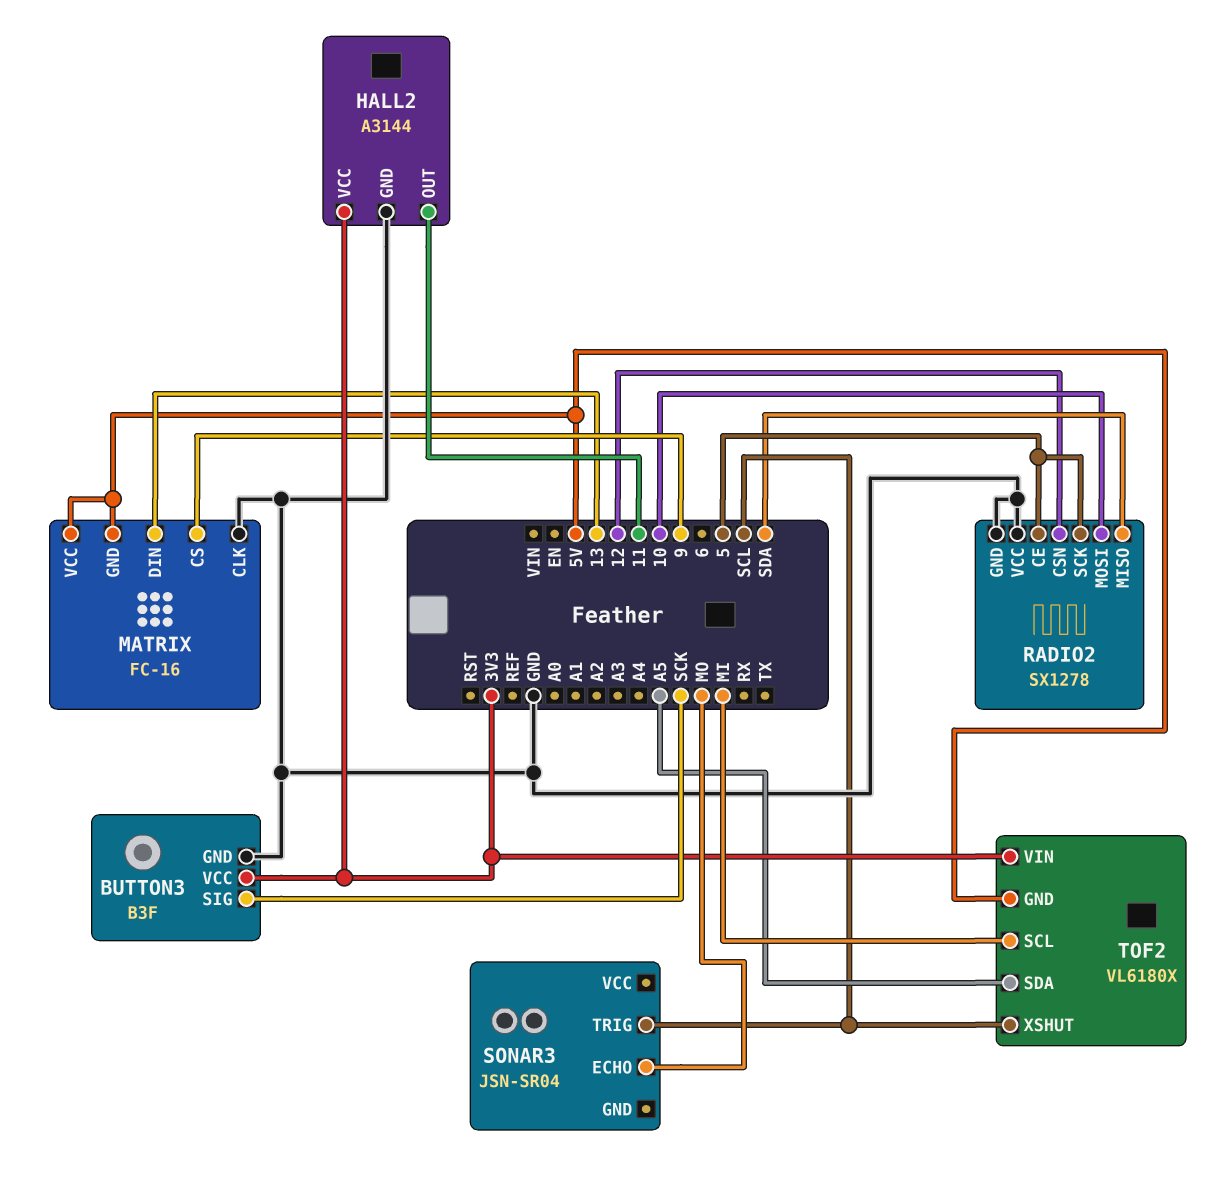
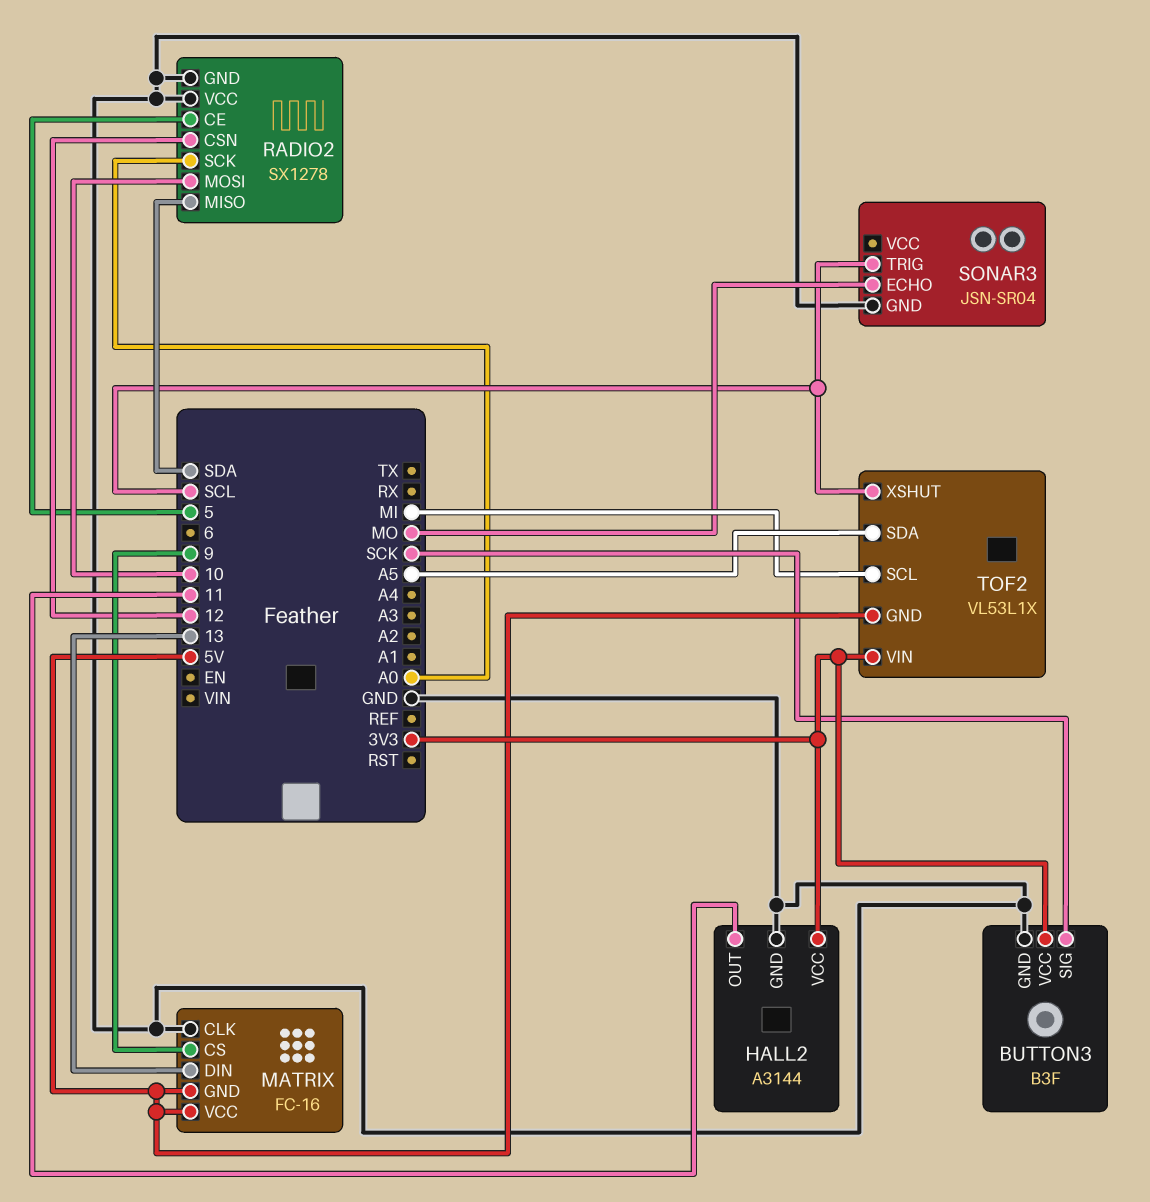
RADIO2 pin SCK: 5 -> A0
SONAR3 pin GND: none -> GND
TOF2: VL6180X -> VL53L1X

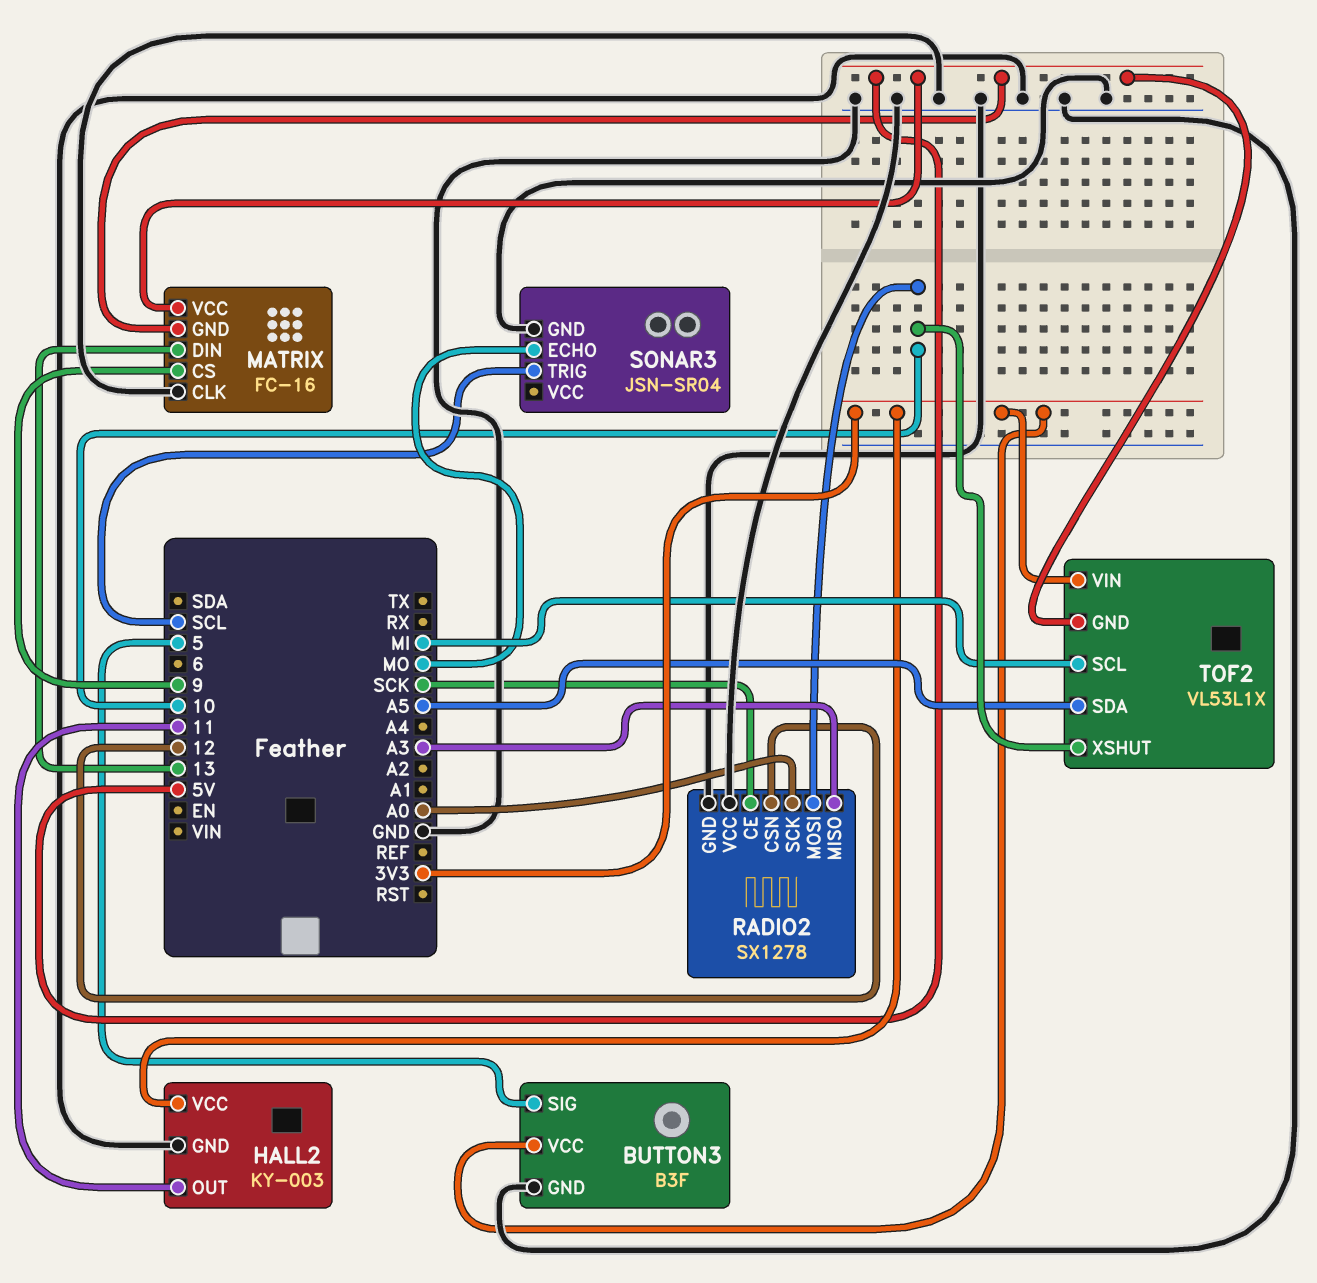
BUTTON3 pin SIG: SCK -> 5
HALL2: A3144 -> KY-003
RADIO2 pin CE: 5 -> SCK
RADIO2 pin MISO: SDA -> A3
TOF2 pin XSHUT: SCL -> 10

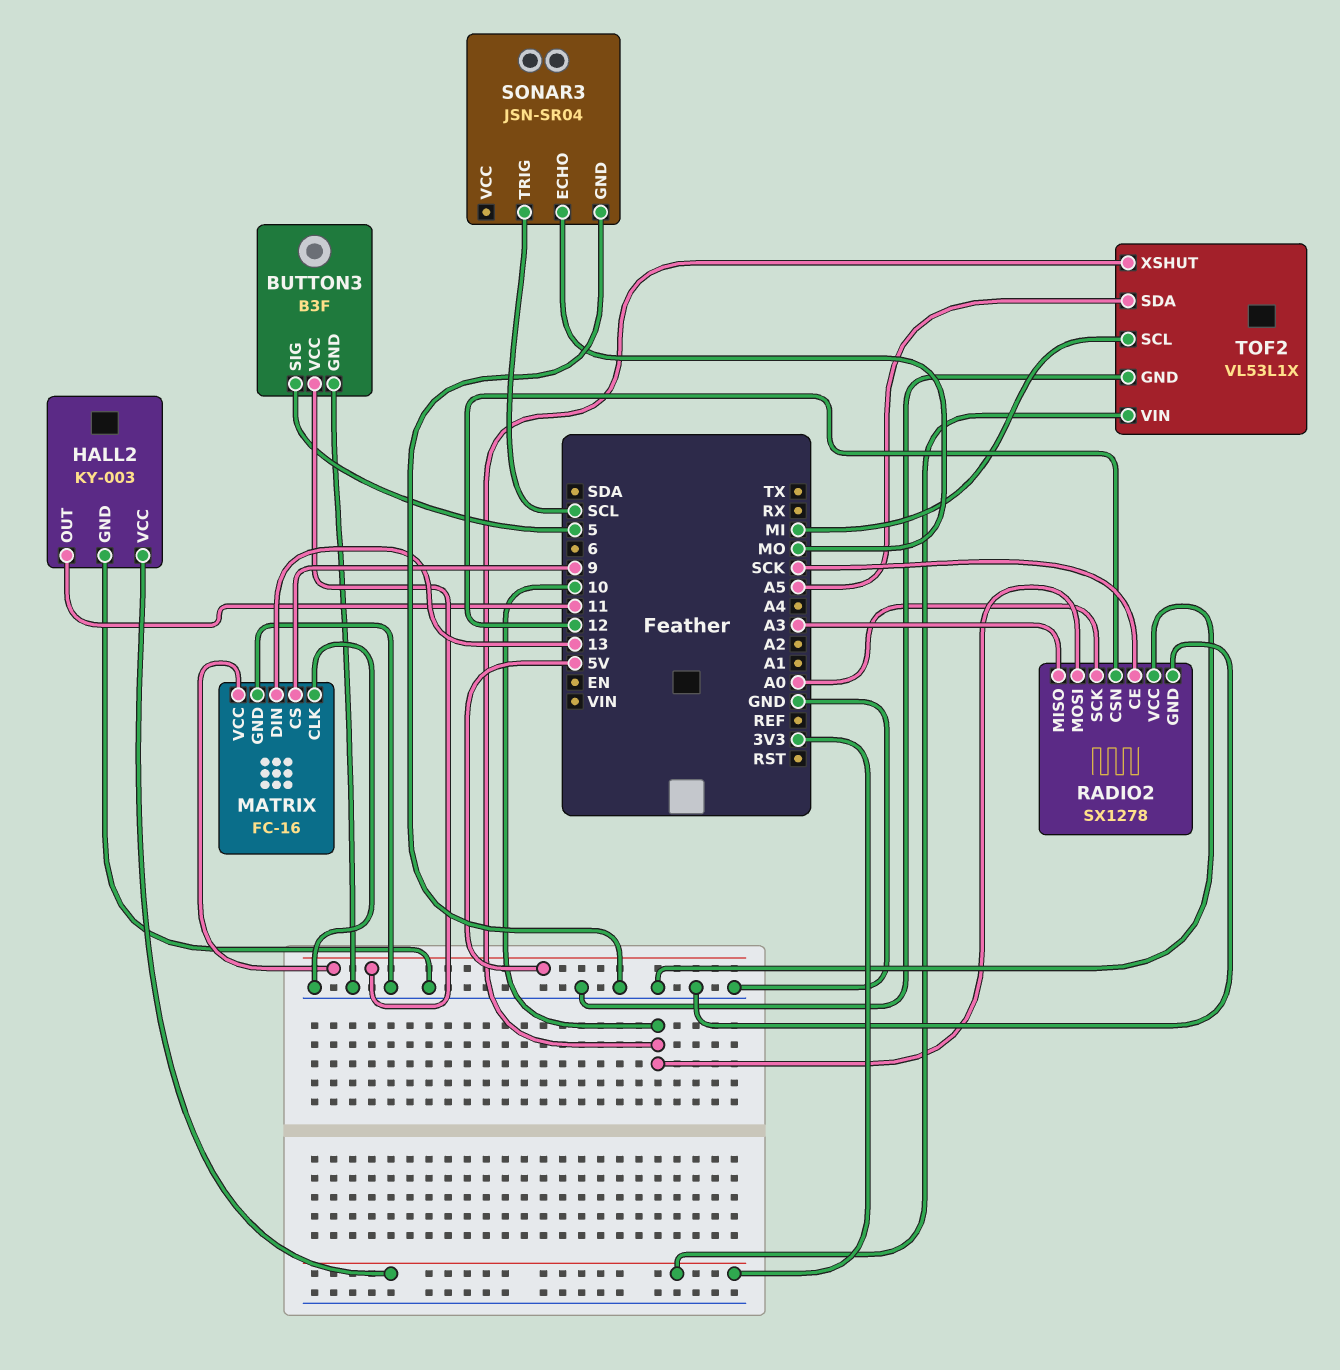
BUTTON3 pin VCC: 3V3 -> 5V
MATRIX pin GND: 5V -> GND
TOF2 pin GND: 5V -> GND

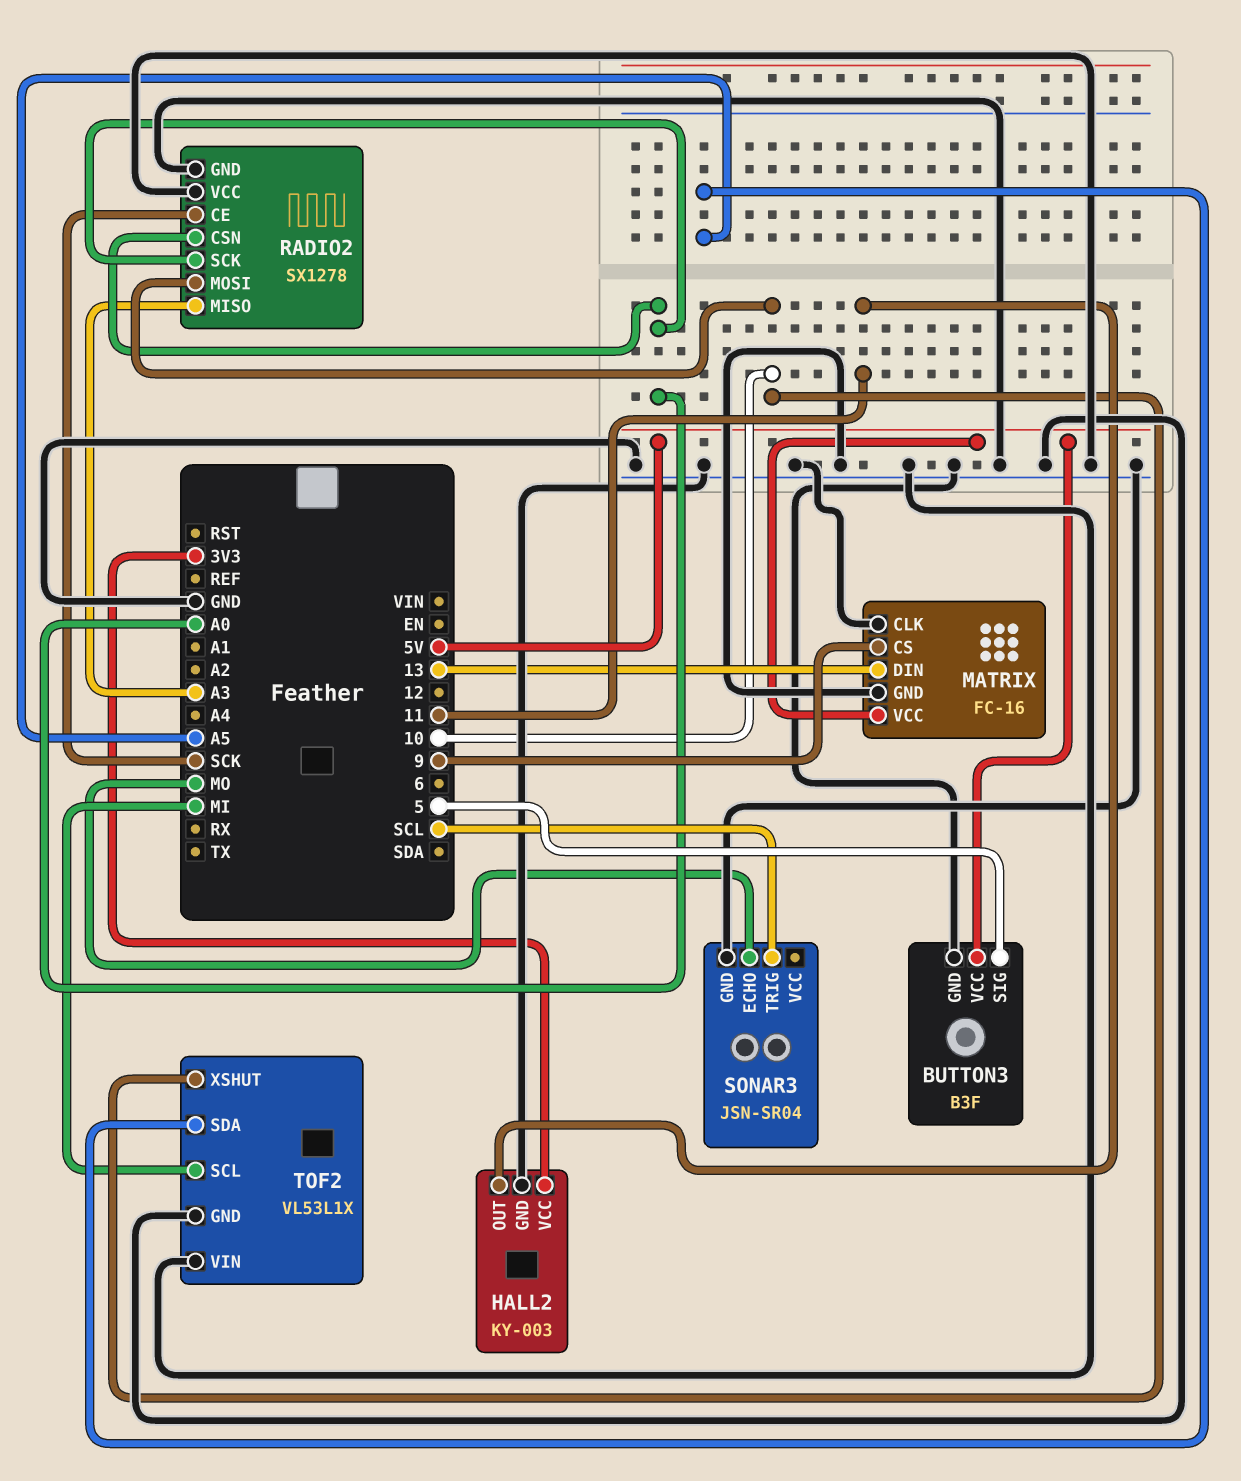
RADIO2 pin CSN: 12 -> A0
TOF2 pin VIN: 3V3 -> GND

